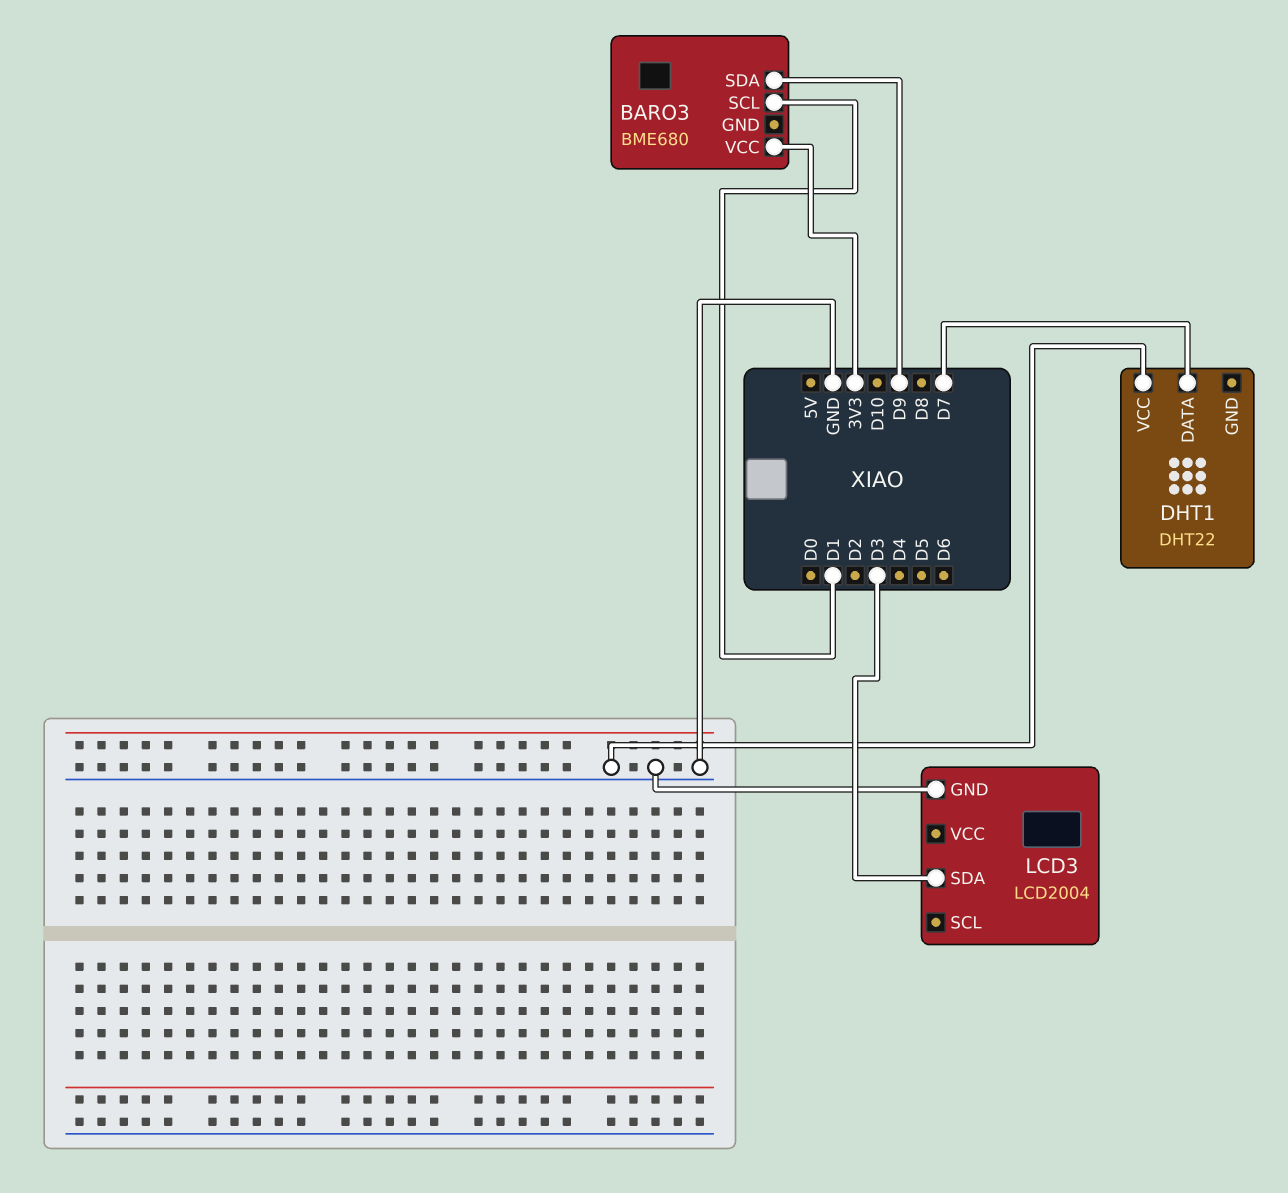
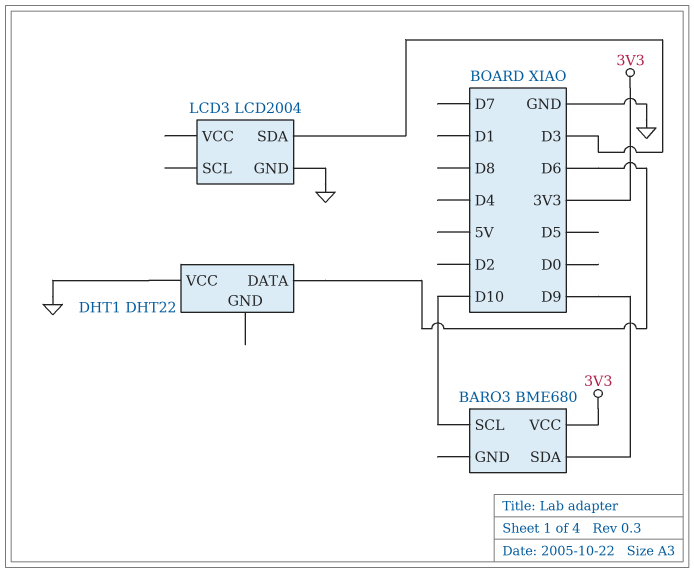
BARO3 pin SCL: D1 -> D10
DHT1 pin DATA: D7 -> D6

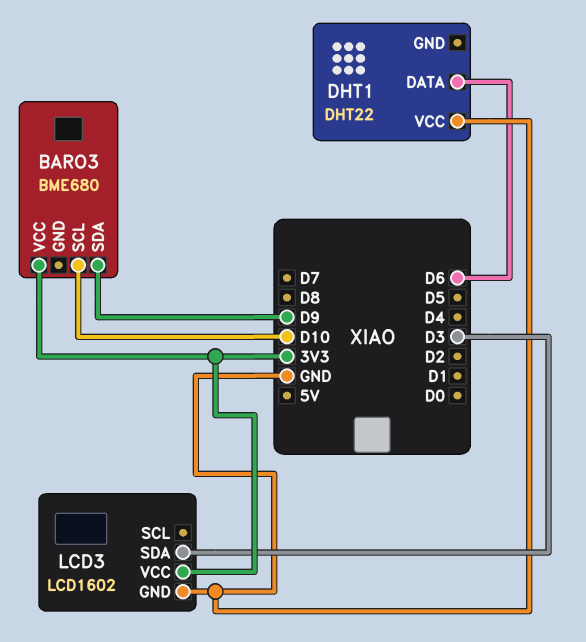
LCD3: LCD2004 -> LCD1602
LCD3 pin VCC: none -> 3V3

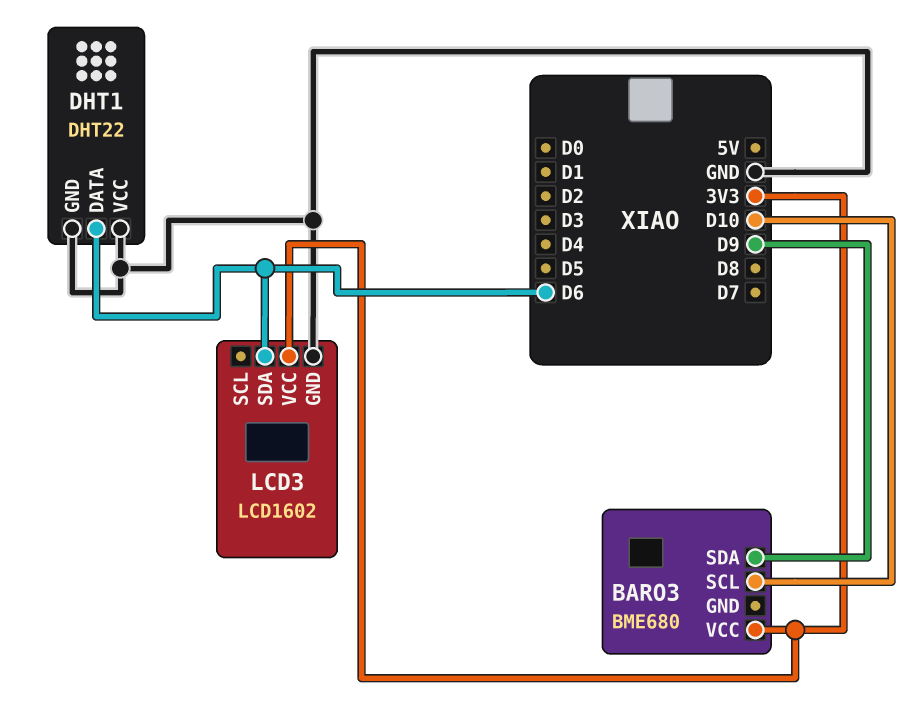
DHT1 pin GND: none -> GND
LCD3 pin SDA: D3 -> D6

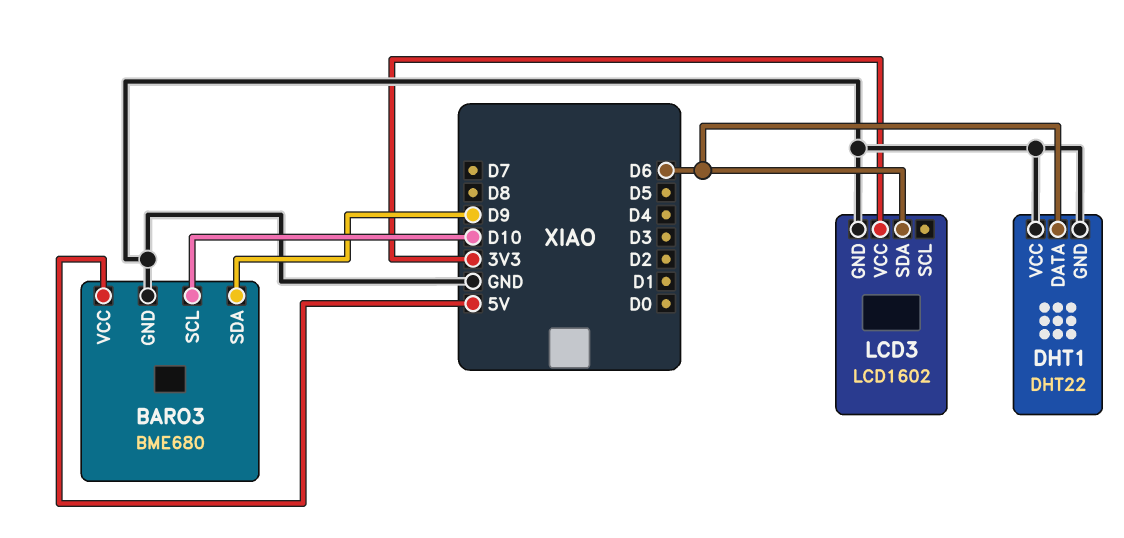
BARO3 pin GND: none -> GND
BARO3 pin VCC: 3V3 -> 5V

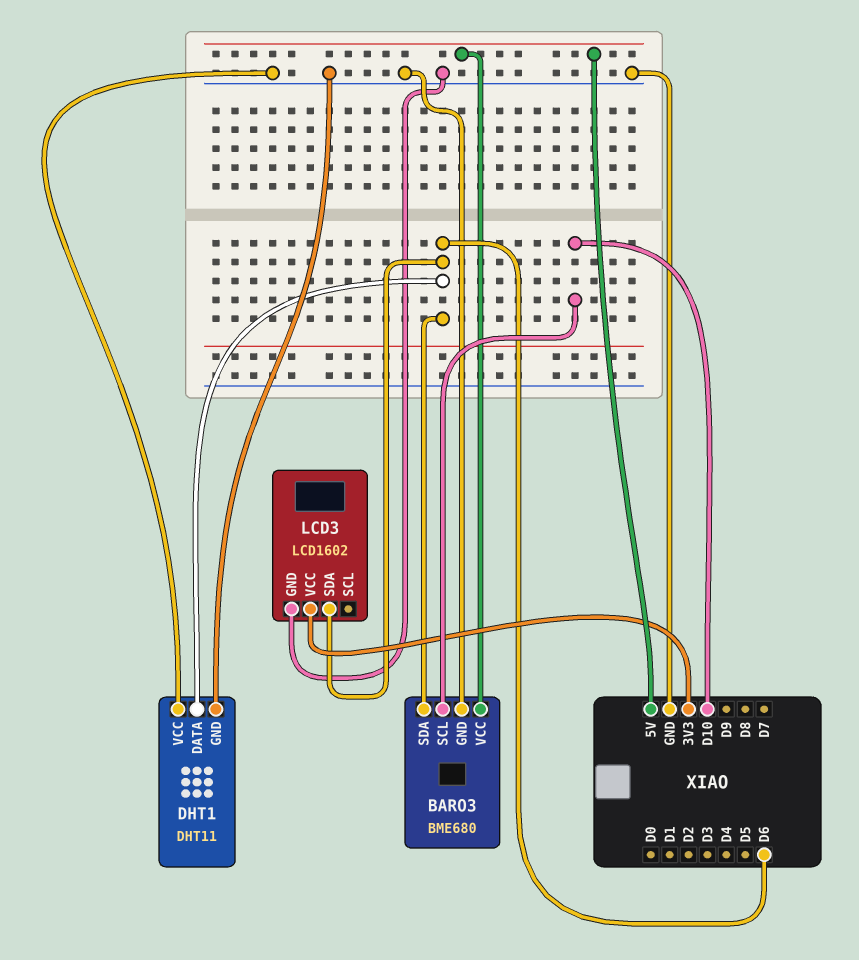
BARO3 pin SDA: D9 -> D6
DHT1: DHT22 -> DHT11

